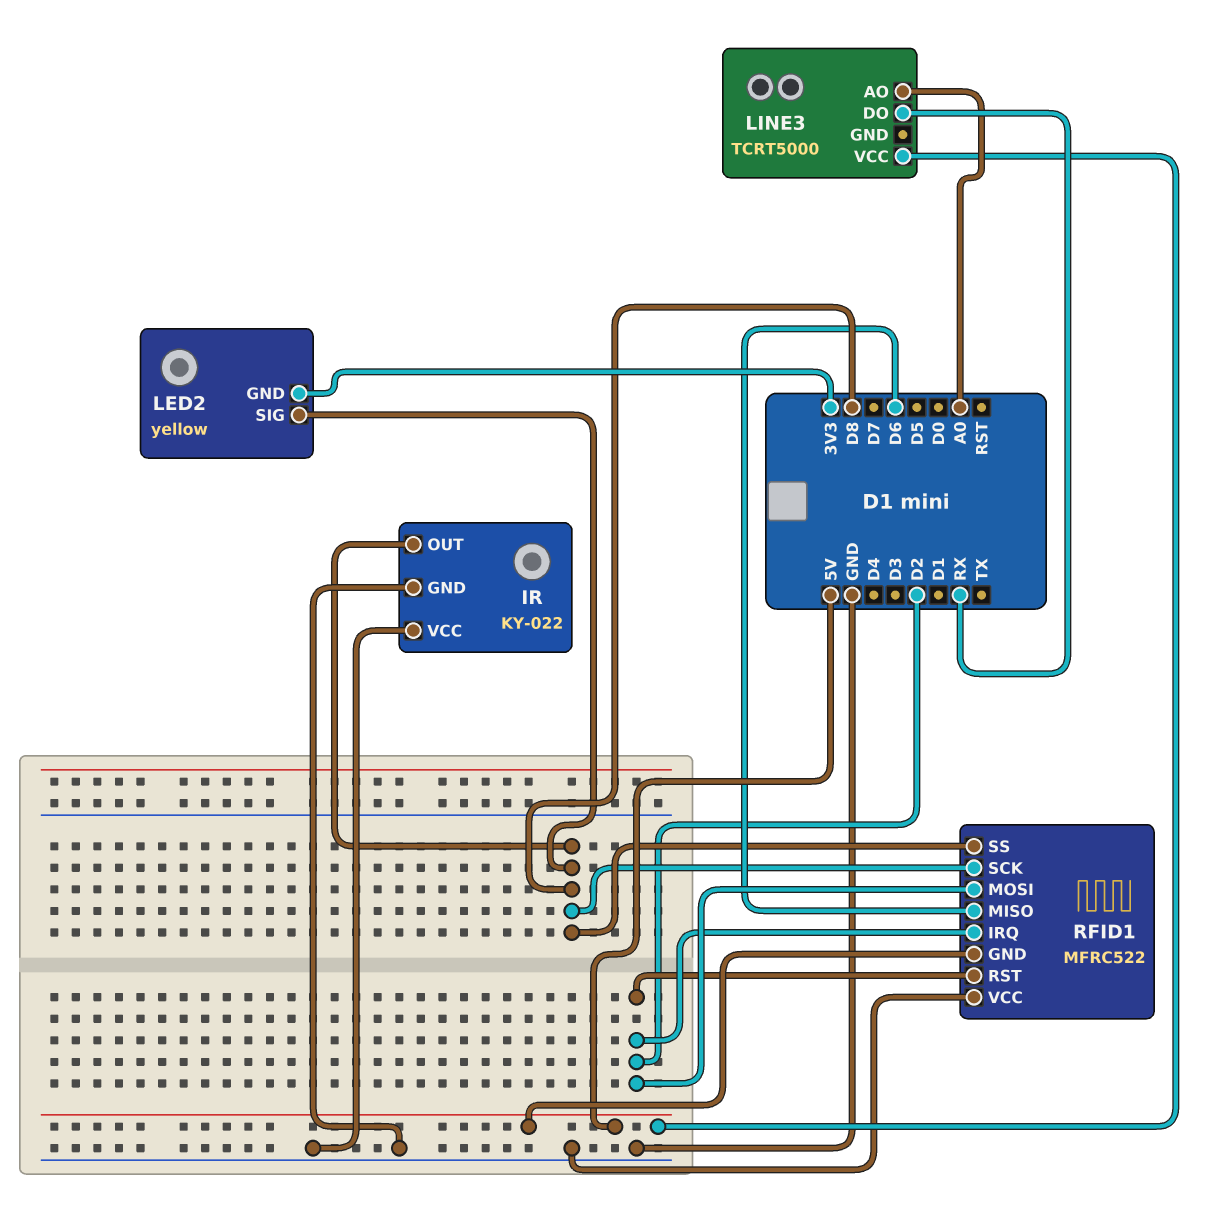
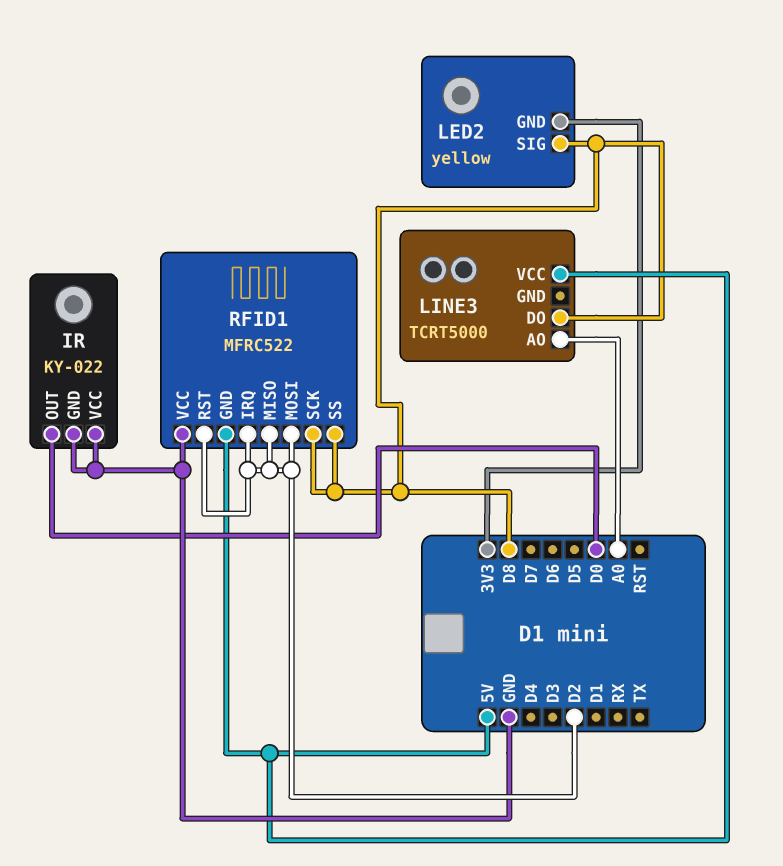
IR pin OUT: D8 -> D0
LINE3 pin DO: RX -> D8
RFID1 pin MISO: D6 -> D2

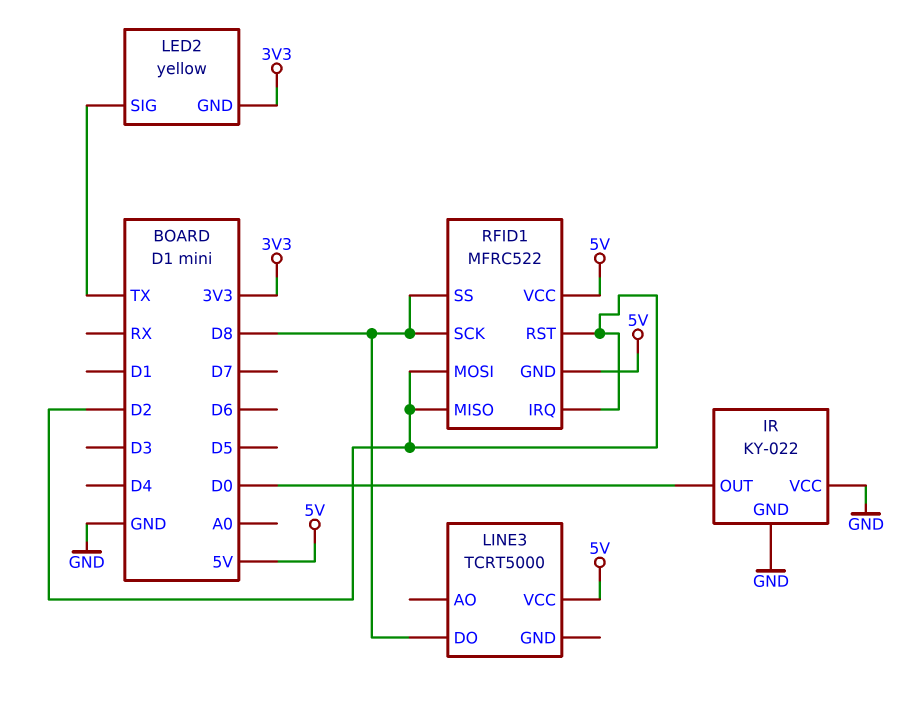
LED2 pin SIG: D8 -> TX
LINE3 pin AO: A0 -> none
RFID1 pin VCC: GND -> 5V

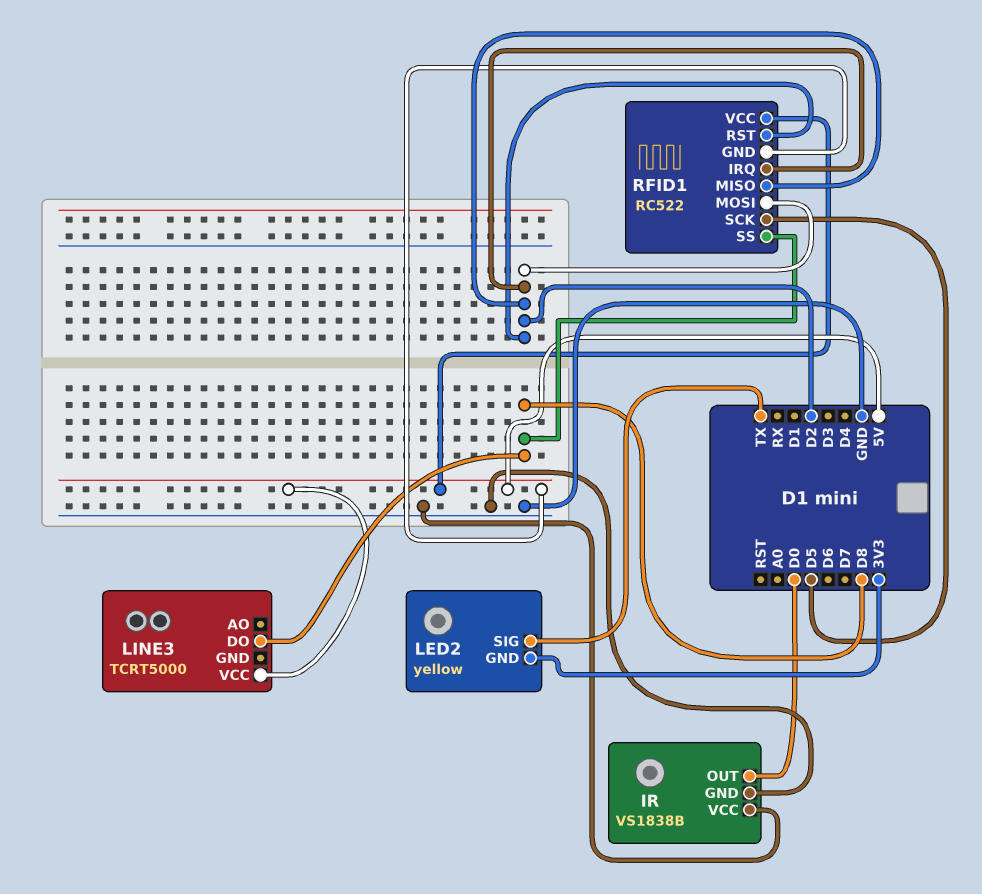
IR: KY-022 -> VS1838B
RFID1: MFRC522 -> RC522
RFID1 pin SCK: D8 -> D5

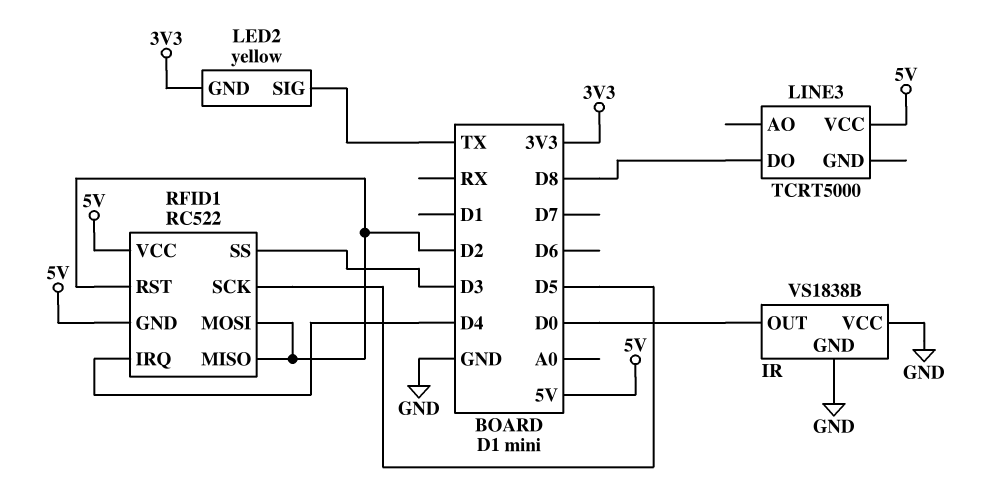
RFID1 pin IRQ: D2 -> D4
RFID1 pin SS: D8 -> D3

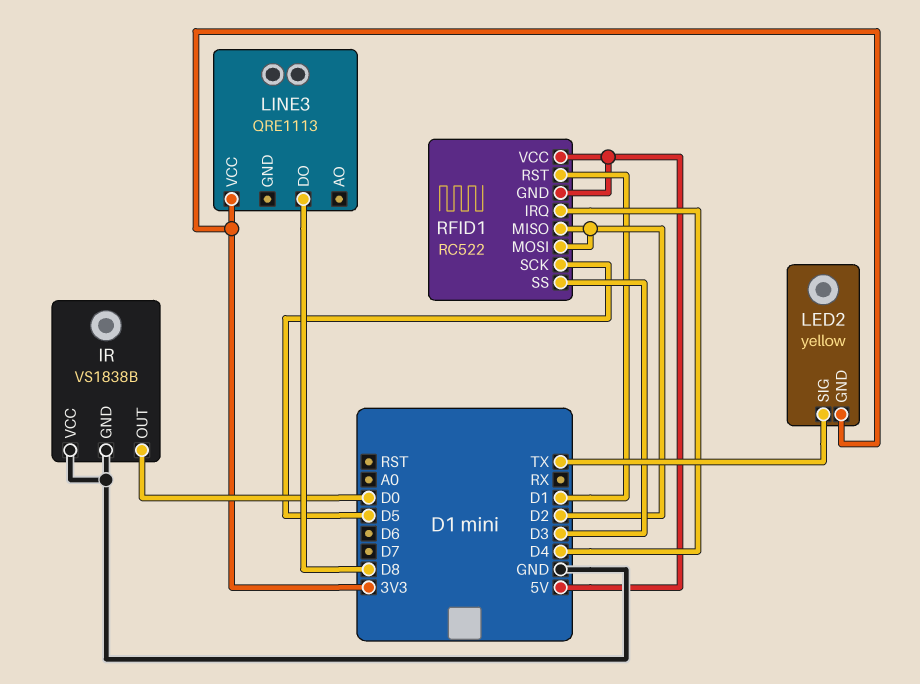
LINE3: TCRT5000 -> QRE1113
LINE3 pin VCC: 5V -> 3V3
RFID1 pin RST: D2 -> D1

